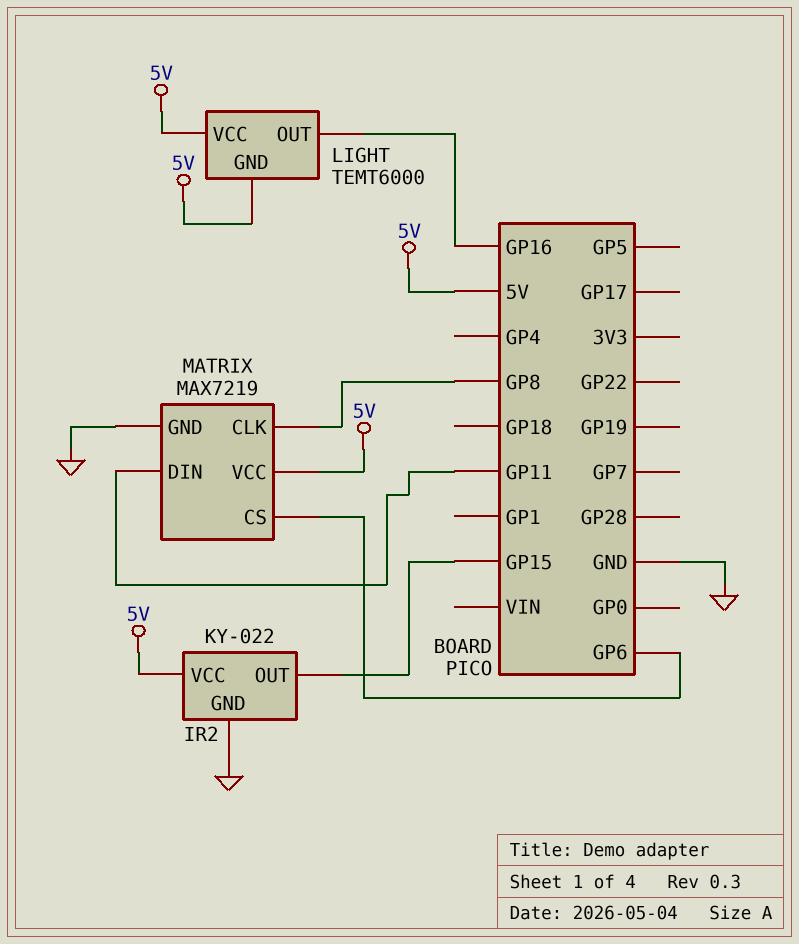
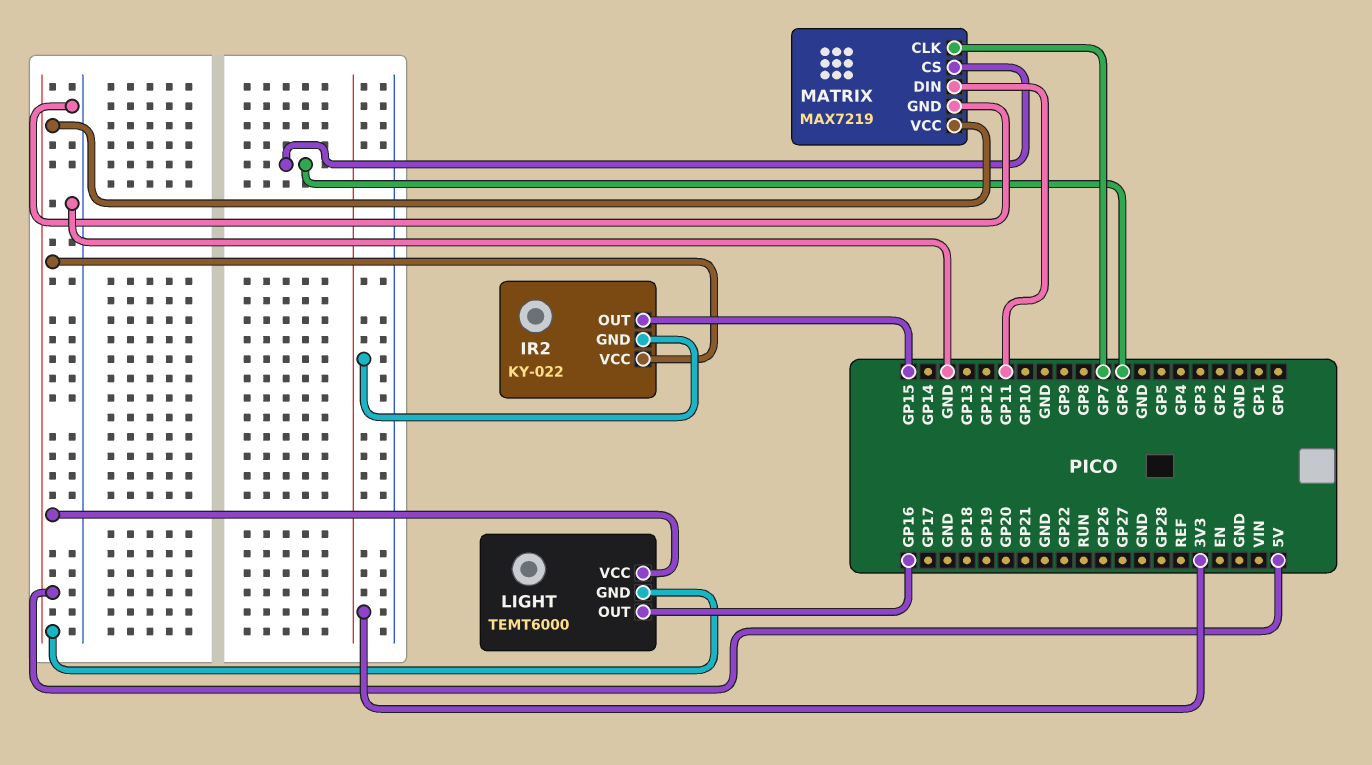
IR2 pin GND: GND -> 3V3
MATRIX pin CLK: GP8 -> GP7

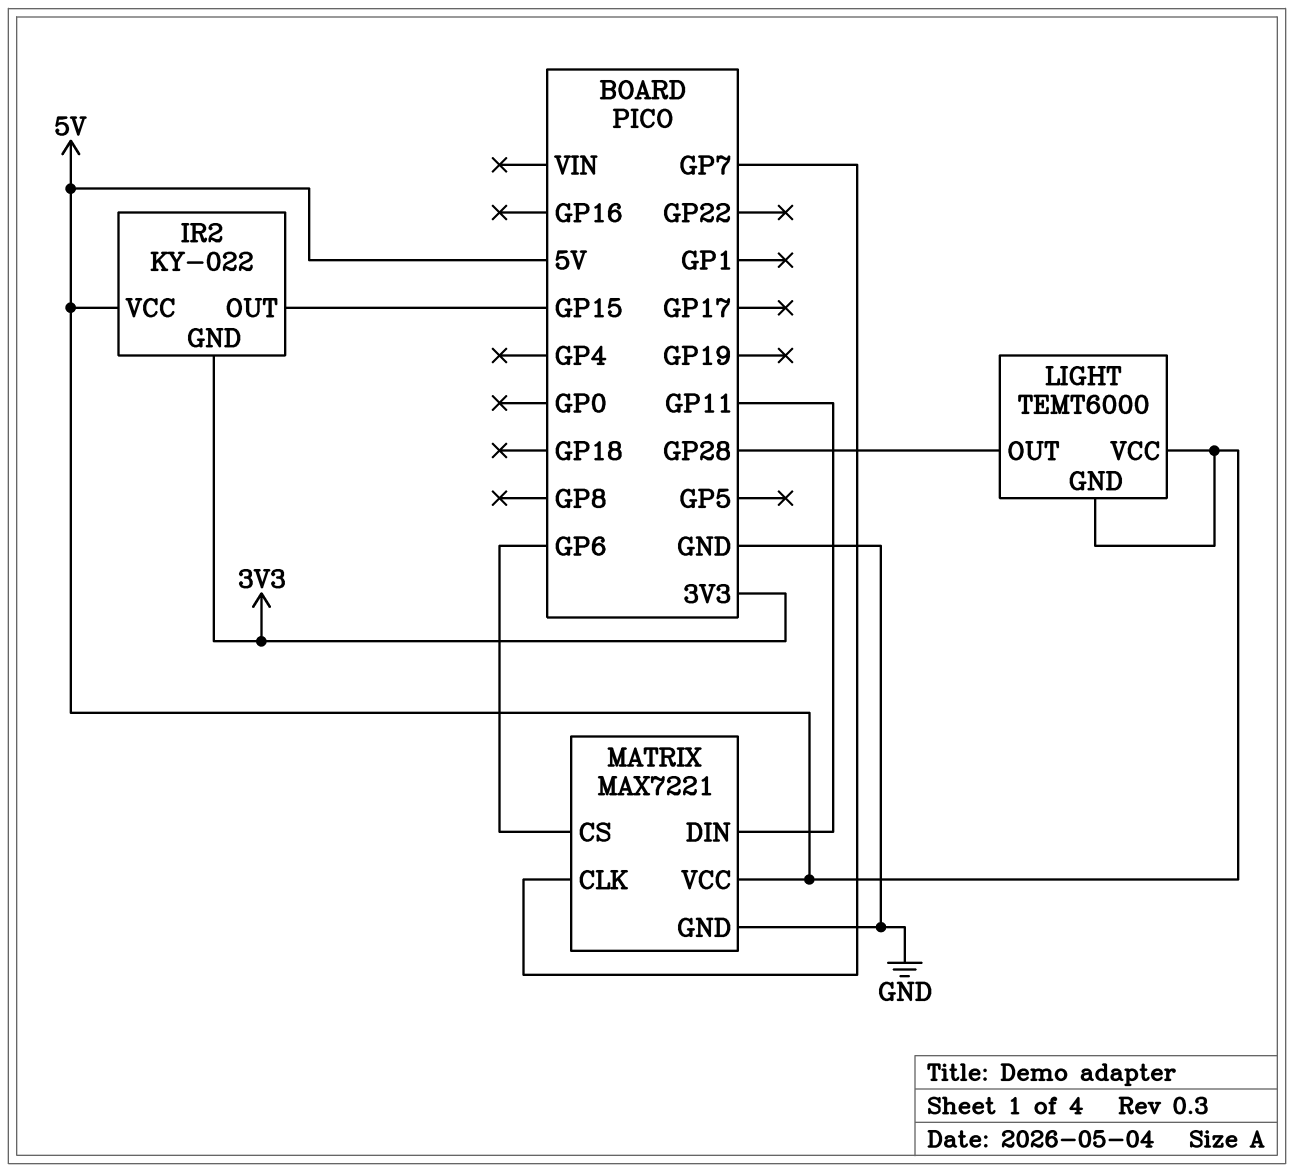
LIGHT pin OUT: GP16 -> GP28
MATRIX: MAX7219 -> MAX7221

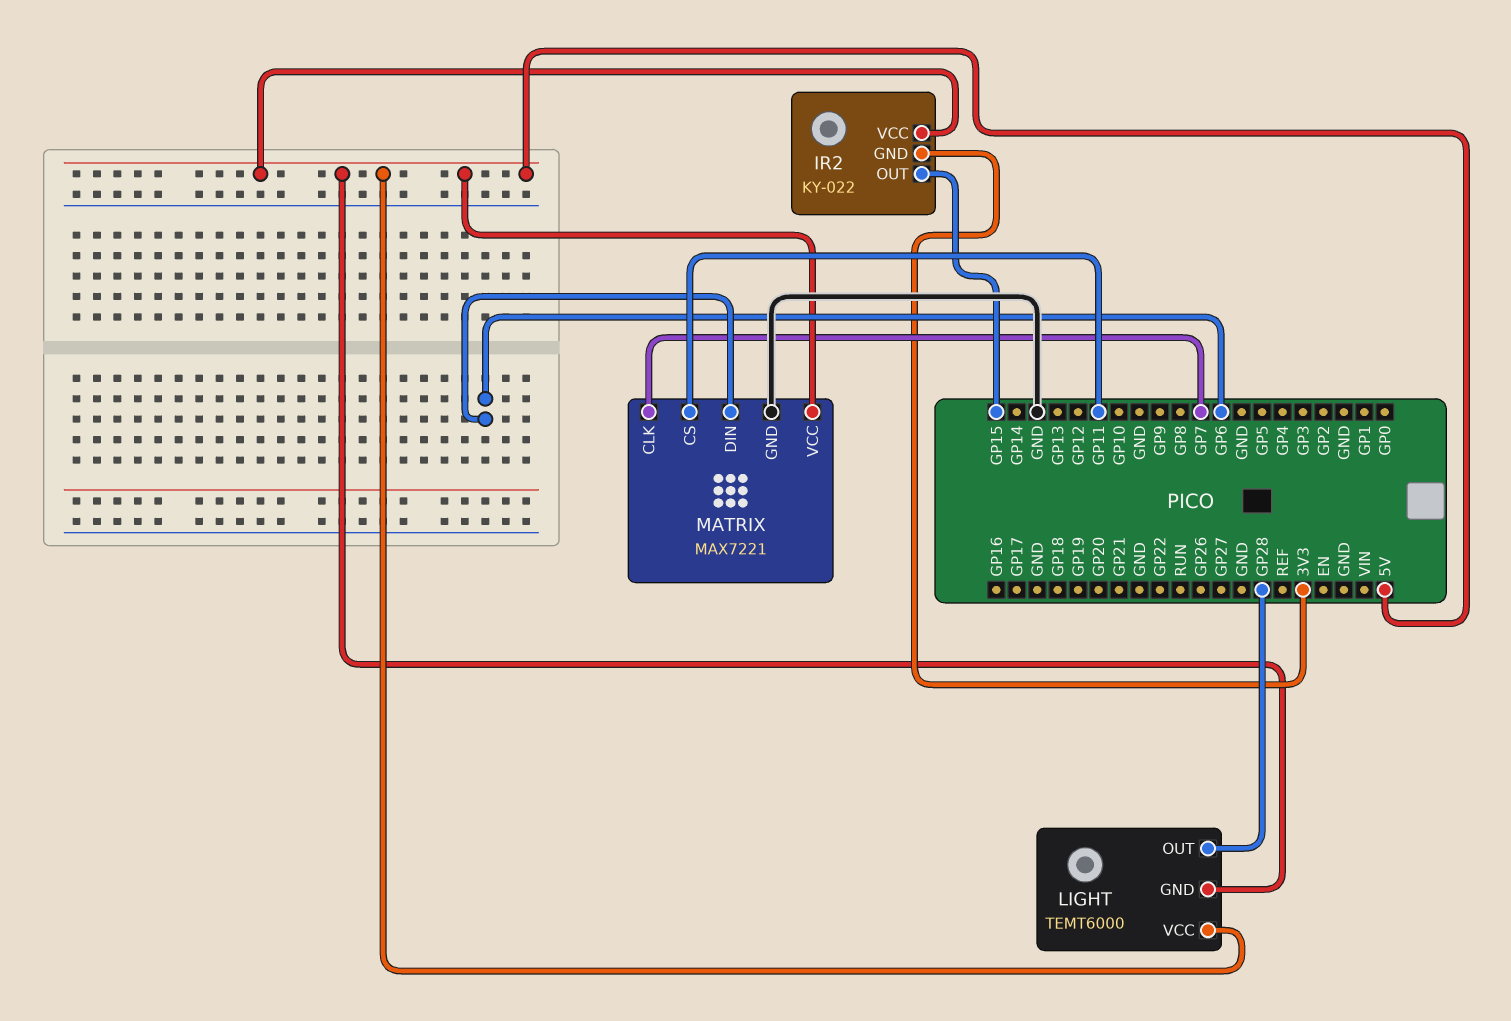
MATRIX pin CS: GP6 -> GP11
MATRIX pin DIN: GP11 -> GP6

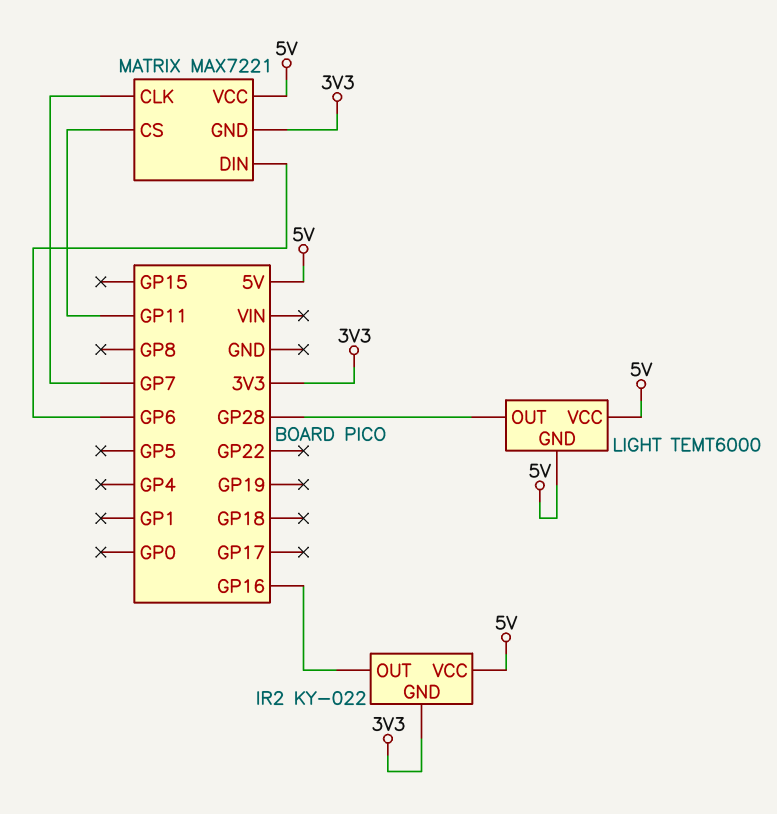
IR2 pin OUT: GP15 -> GP16
MATRIX pin GND: GND -> 3V3

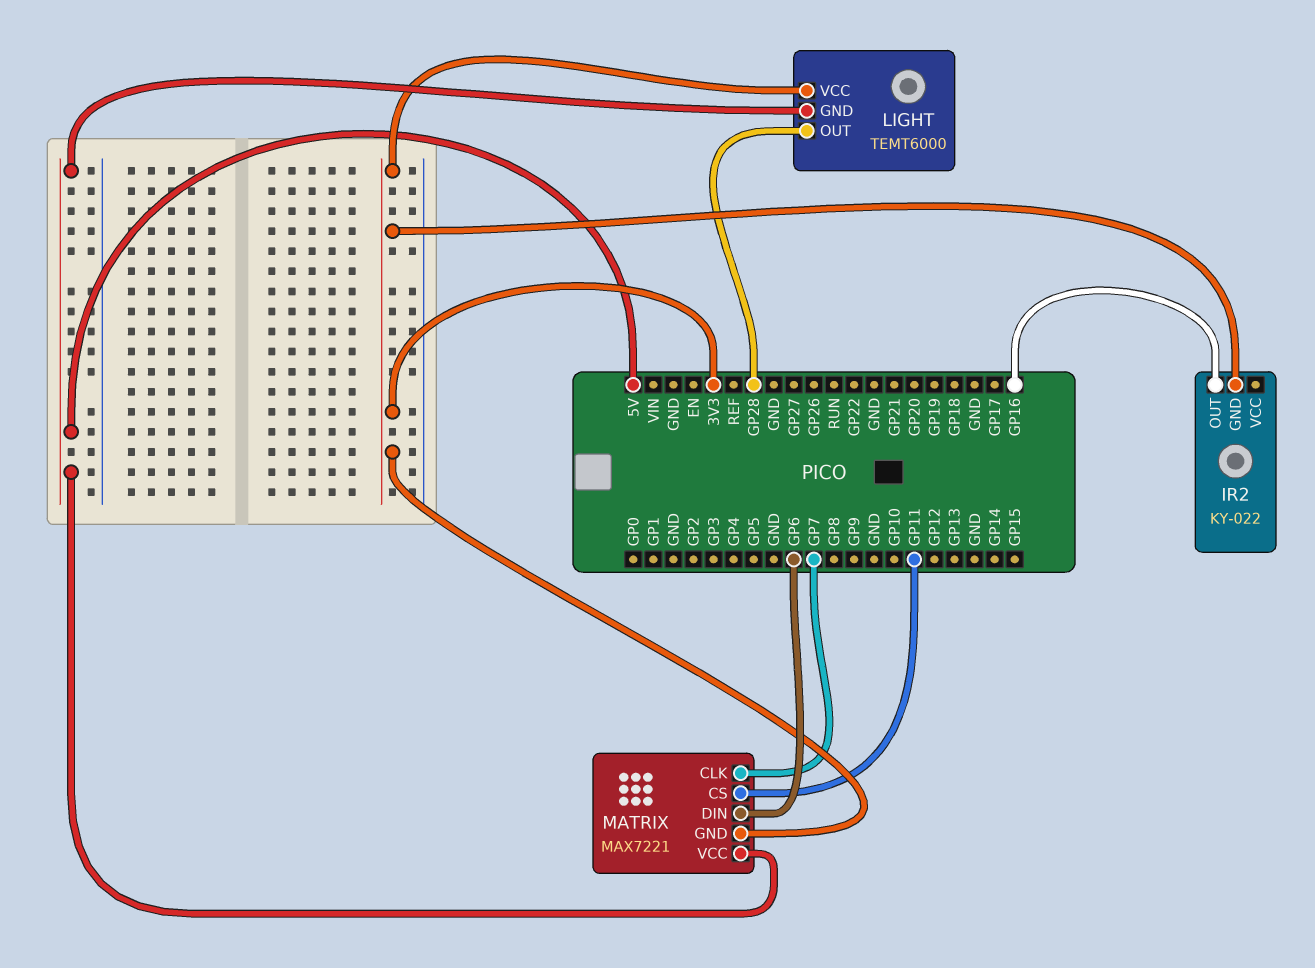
IR2 pin VCC: 5V -> none
LIGHT pin VCC: 5V -> 3V3

